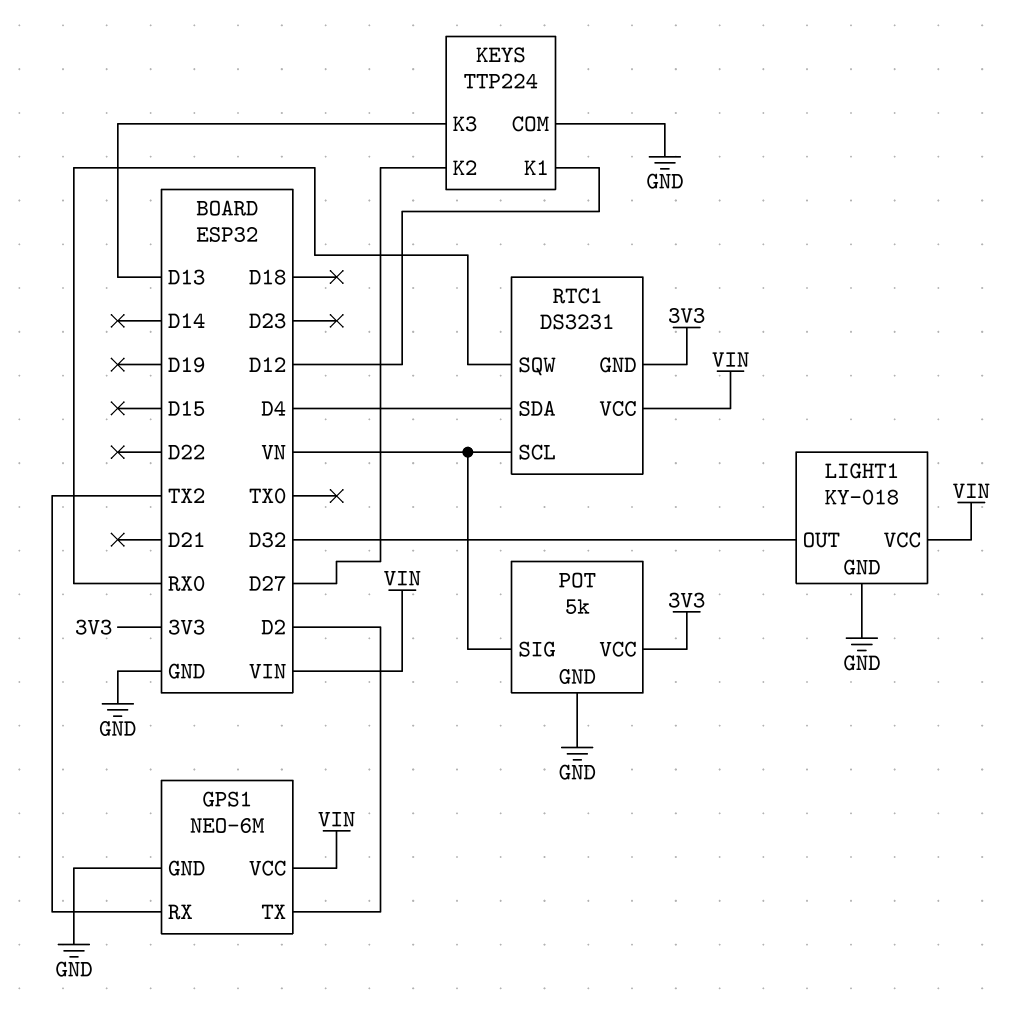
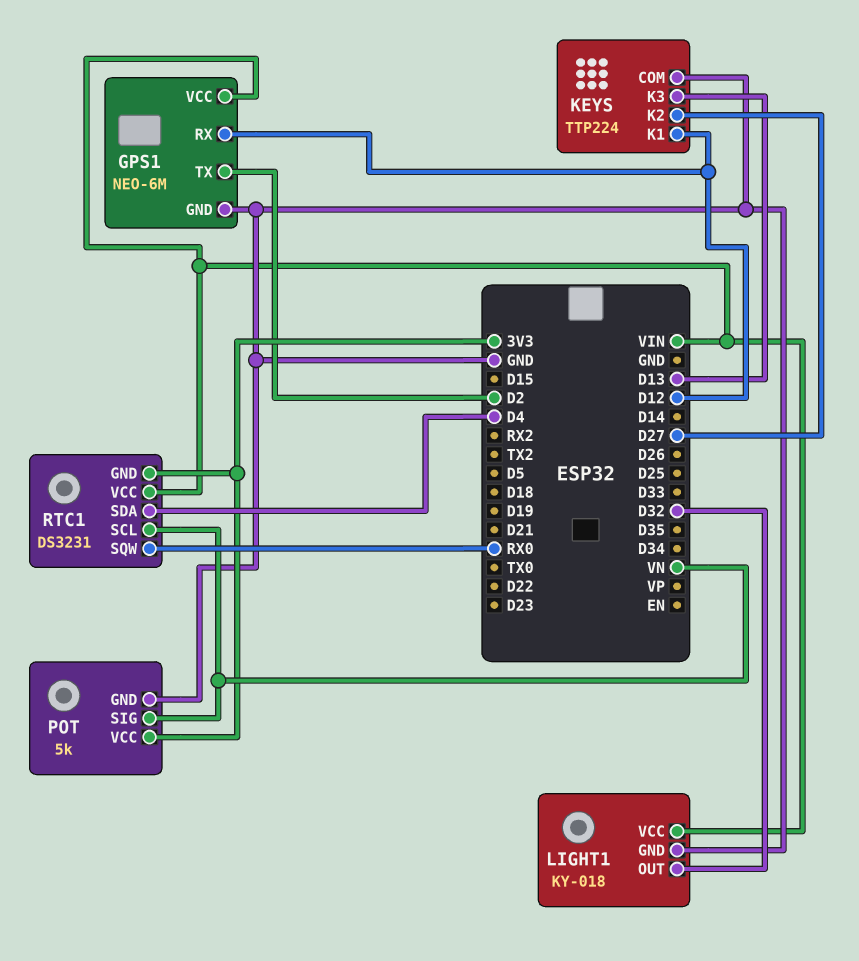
GPS1 pin RX: TX2 -> D12

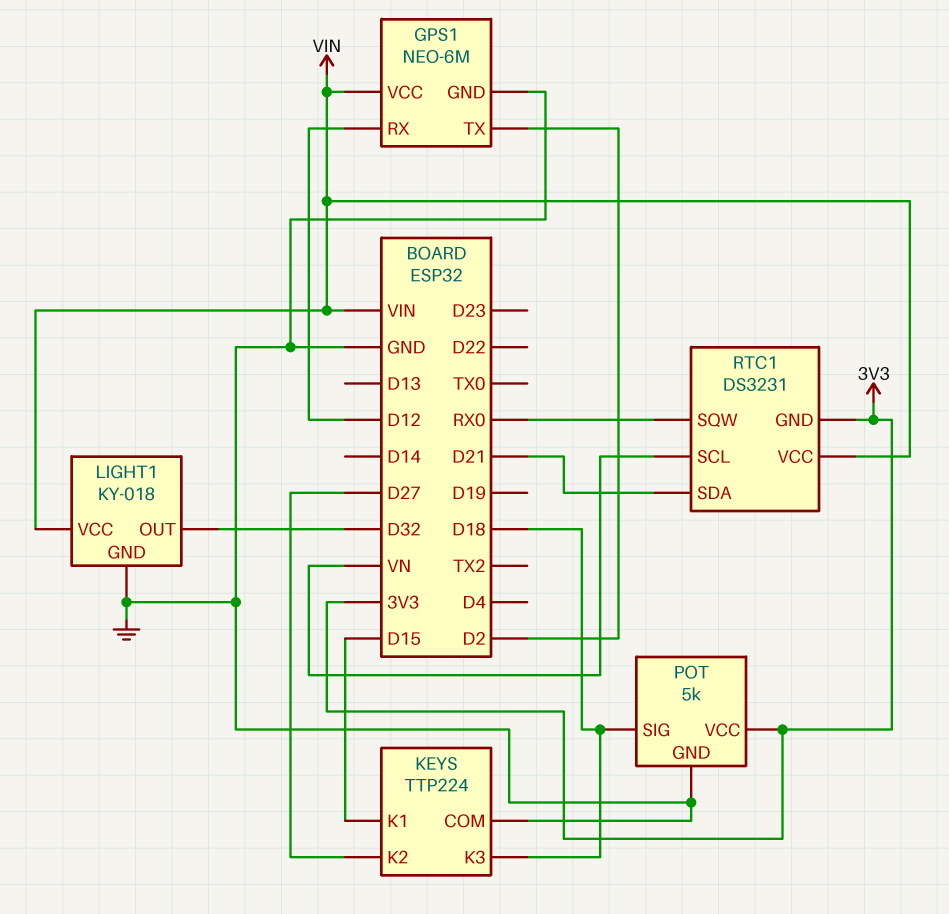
KEYS pin K1: D12 -> D15
KEYS pin K3: D13 -> D18
POT pin SIG: VN -> D18
RTC1 pin SDA: D4 -> D21

